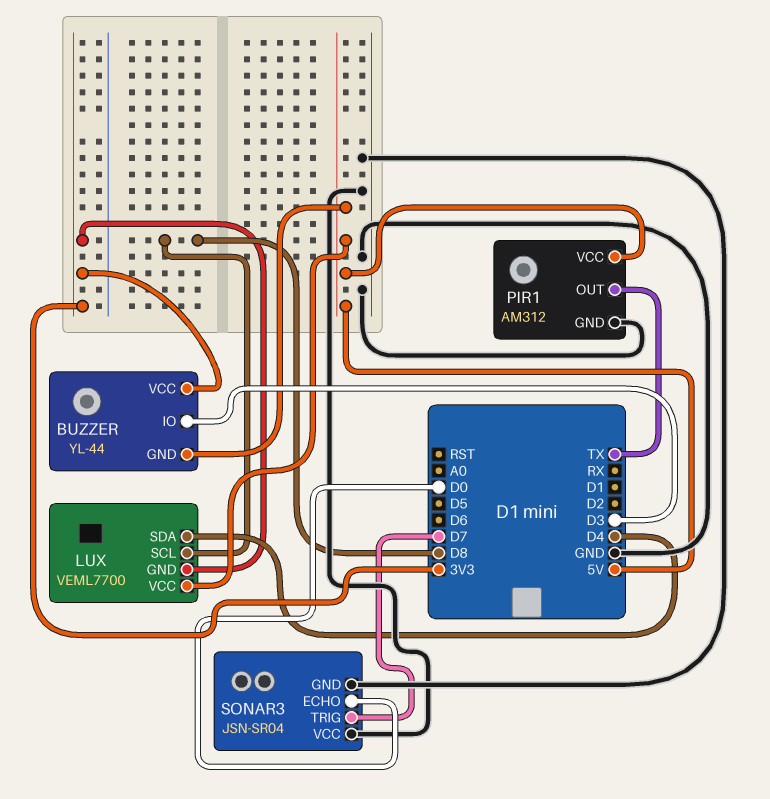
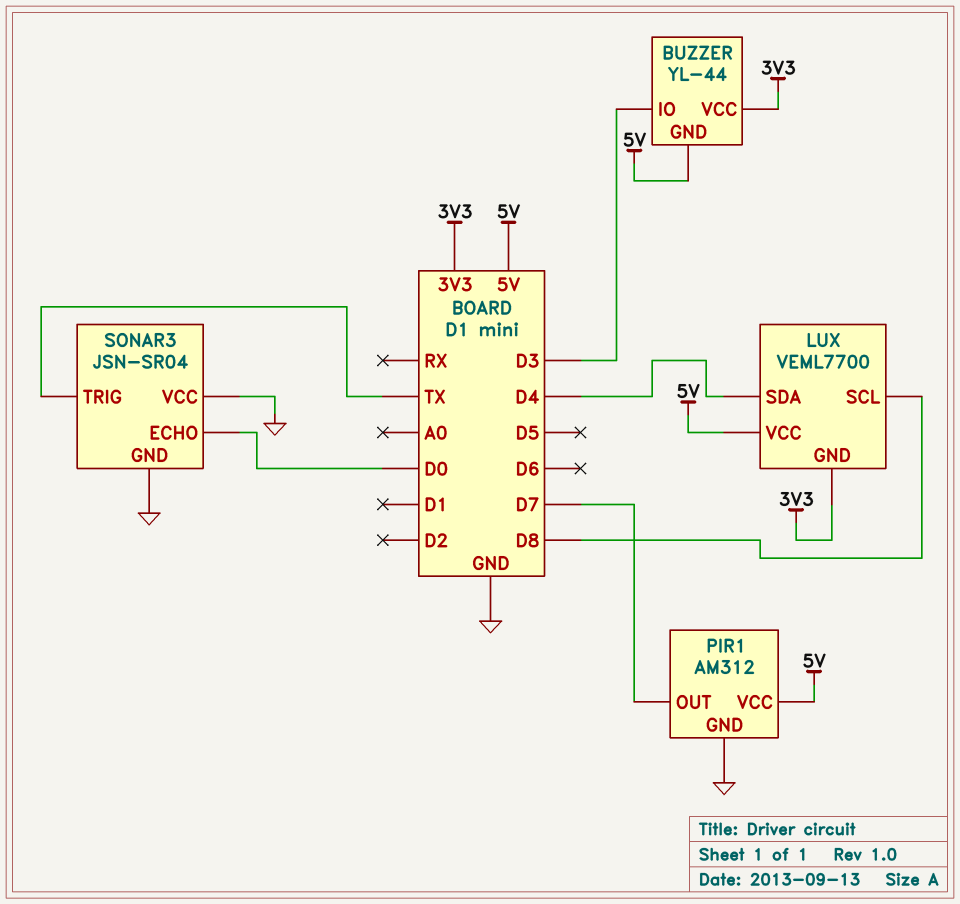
PIR1 pin OUT: TX -> D7
SONAR3 pin TRIG: D7 -> TX

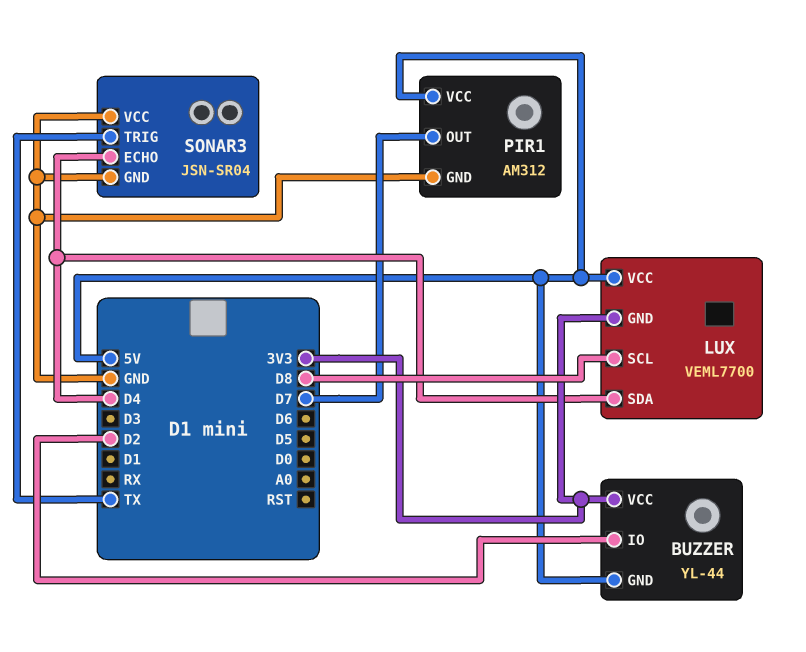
BUZZER pin IO: D3 -> D2
SONAR3 pin ECHO: D0 -> D4

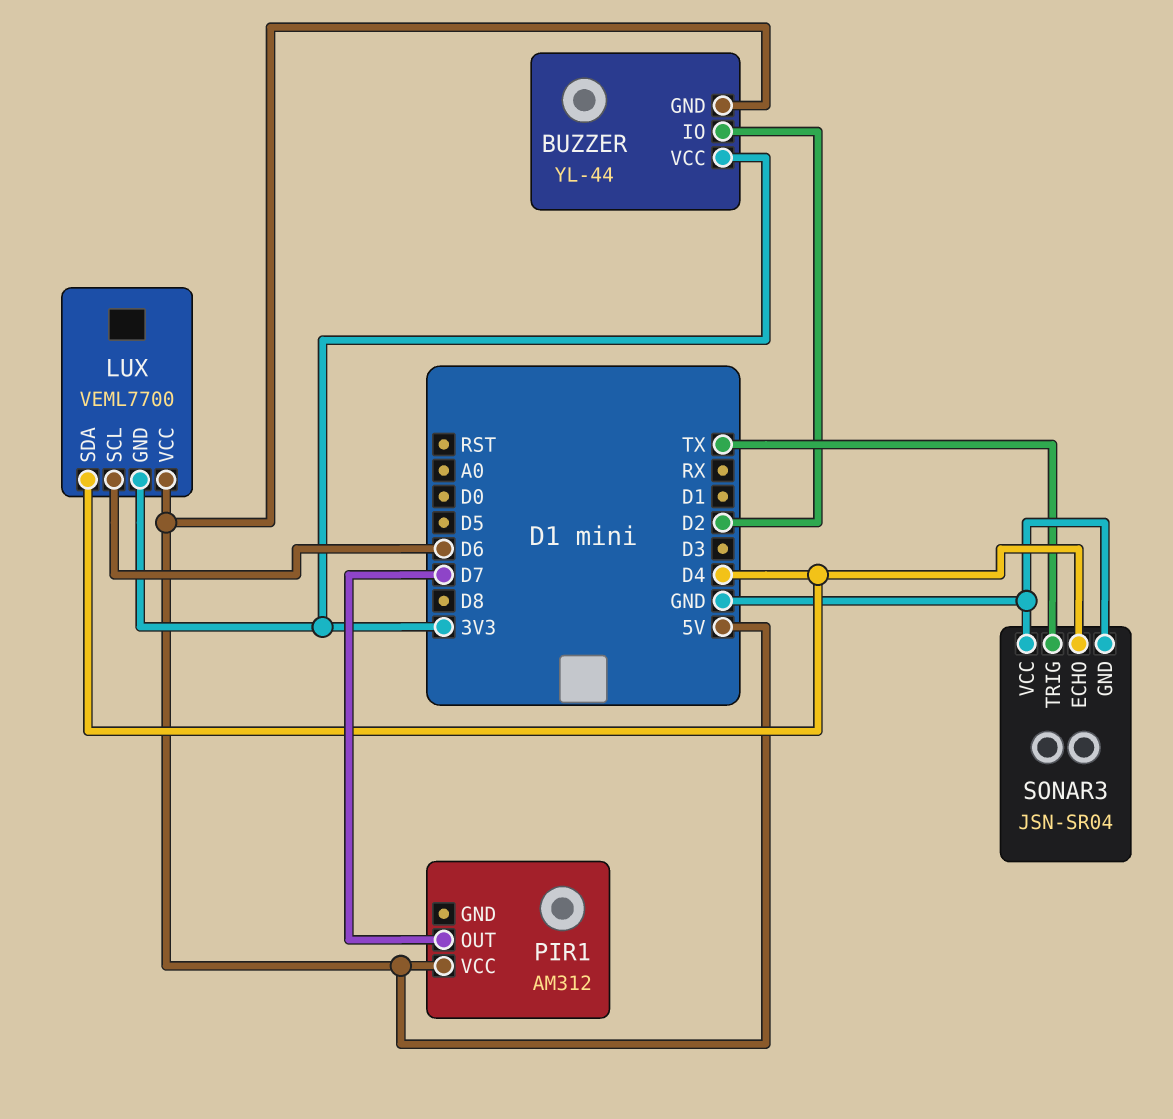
LUX pin SCL: D8 -> D6
PIR1 pin GND: GND -> none

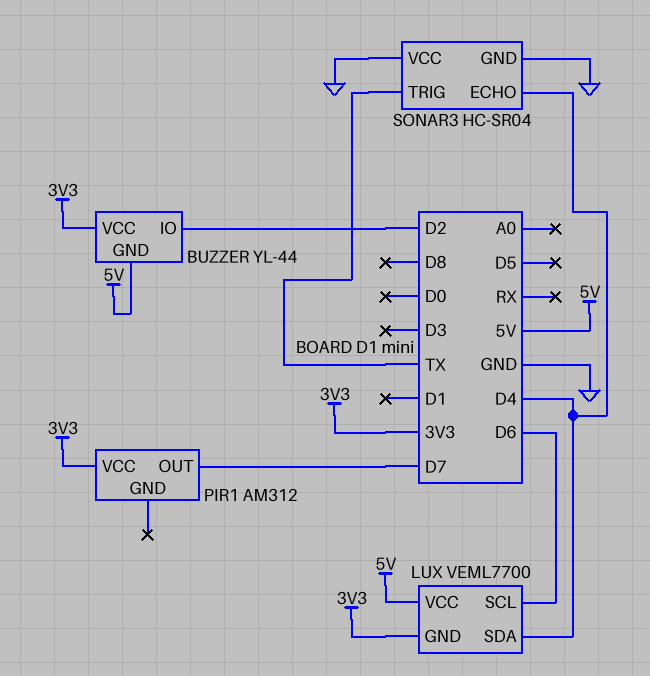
PIR1 pin VCC: 5V -> 3V3
SONAR3: JSN-SR04 -> HC-SR04

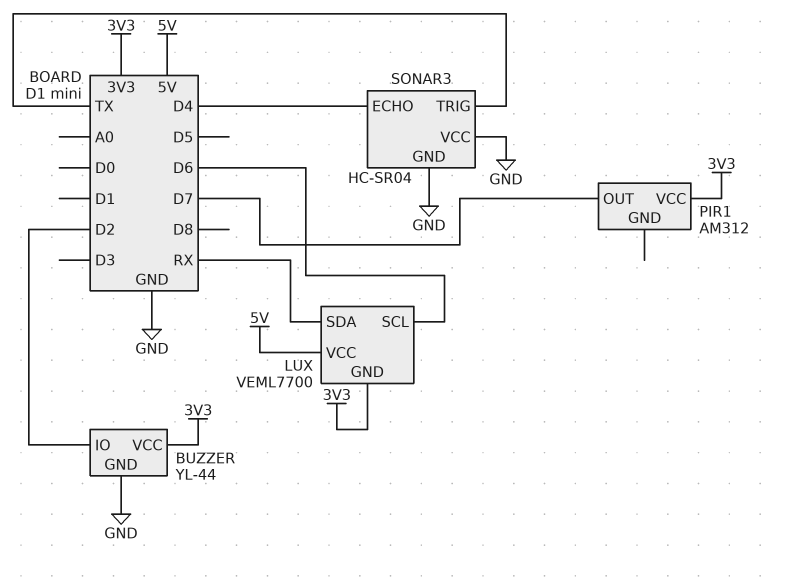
BUZZER pin GND: 5V -> GND
LUX pin SDA: D4 -> RX

